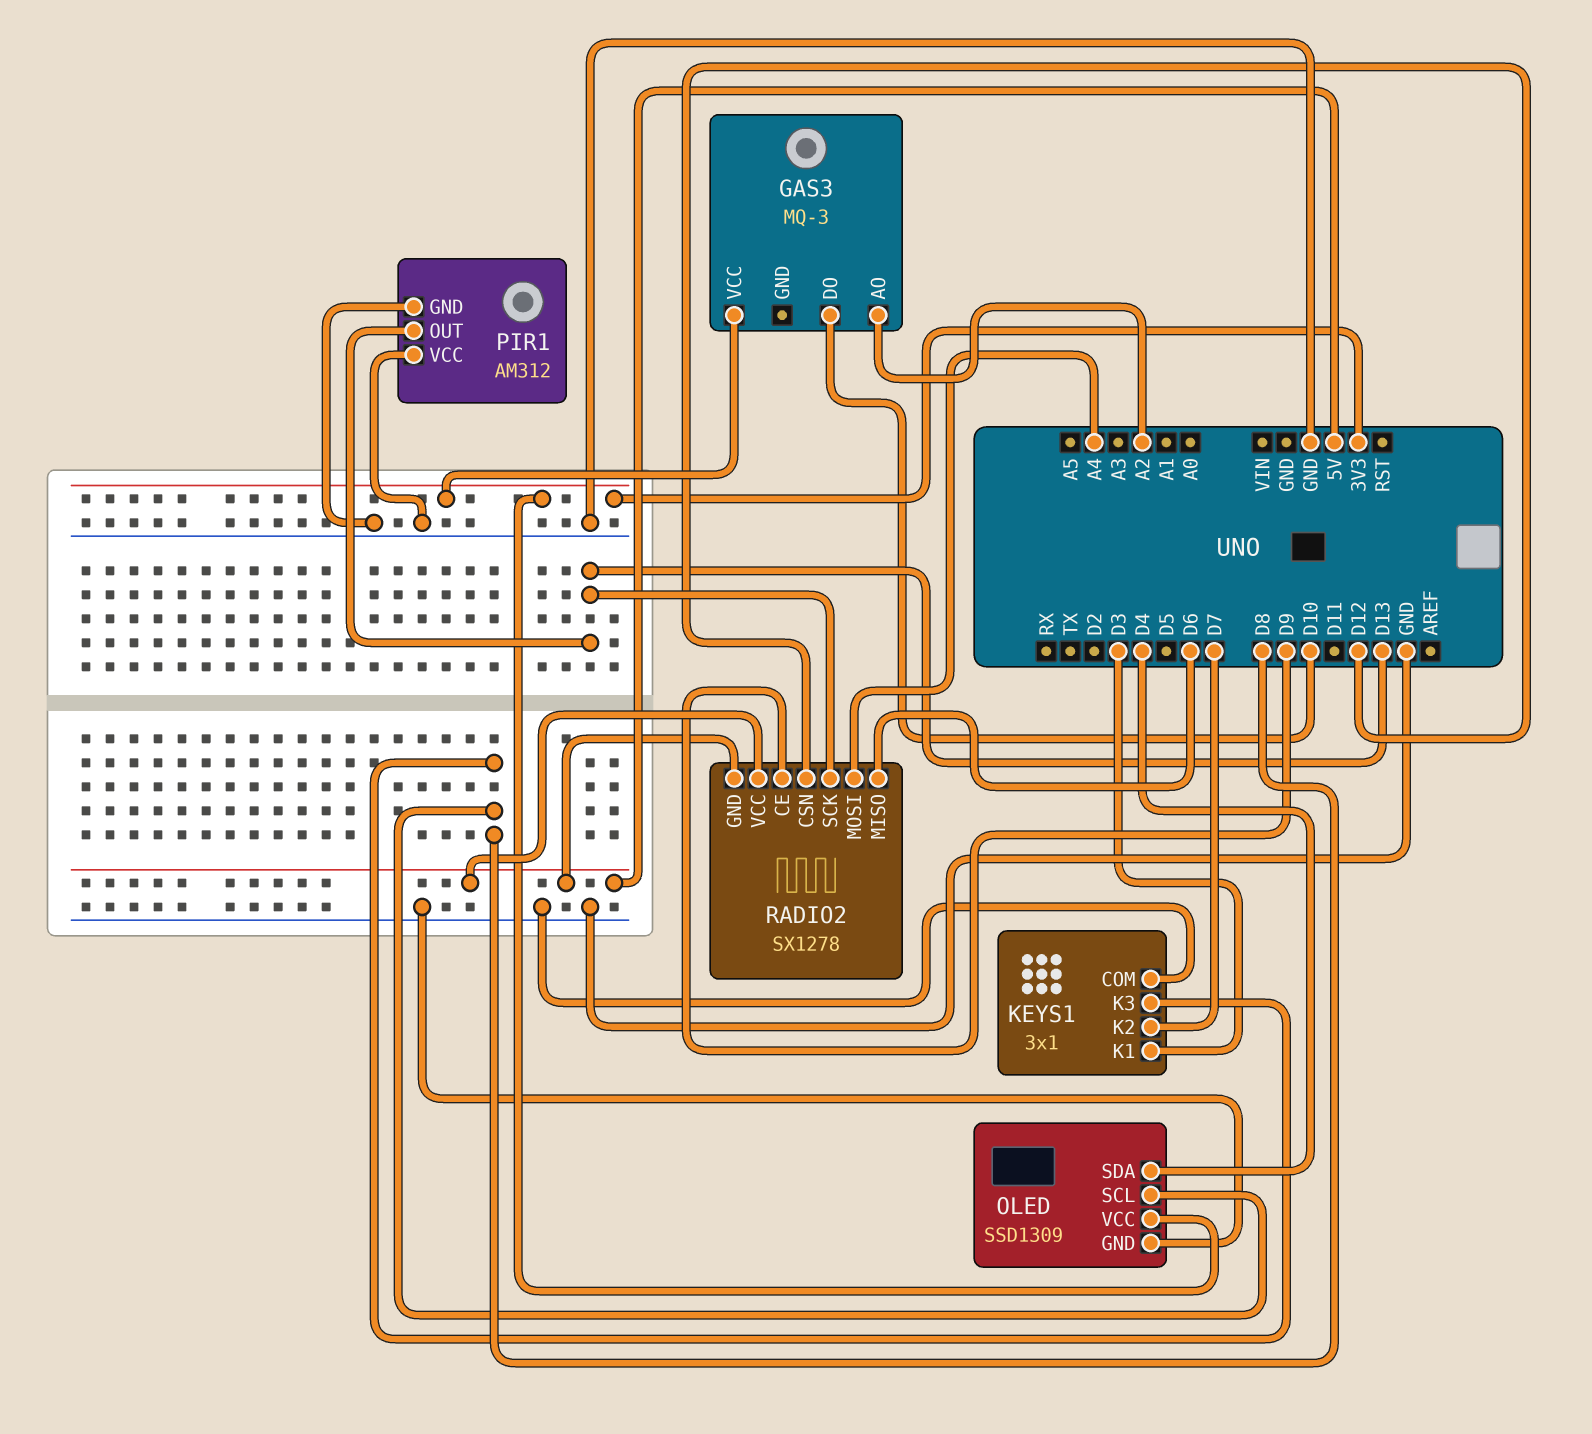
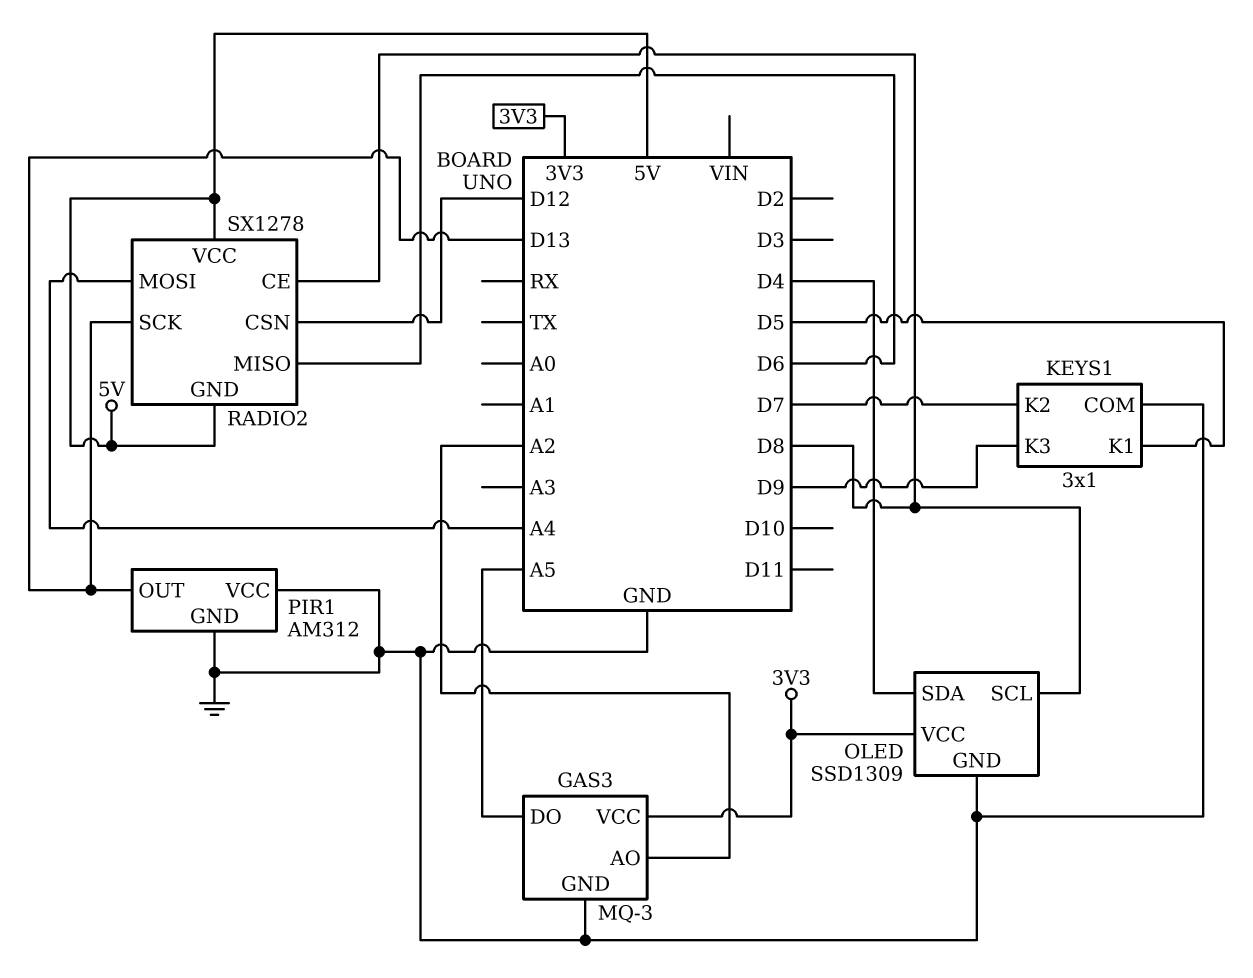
GAS3 pin DO: D10 -> A5
GAS3 pin GND: none -> GND
KEYS1 pin K1: D3 -> D5
KEYS1 pin K3: D8 -> D9
RADIO2 pin CE: D9 -> D8

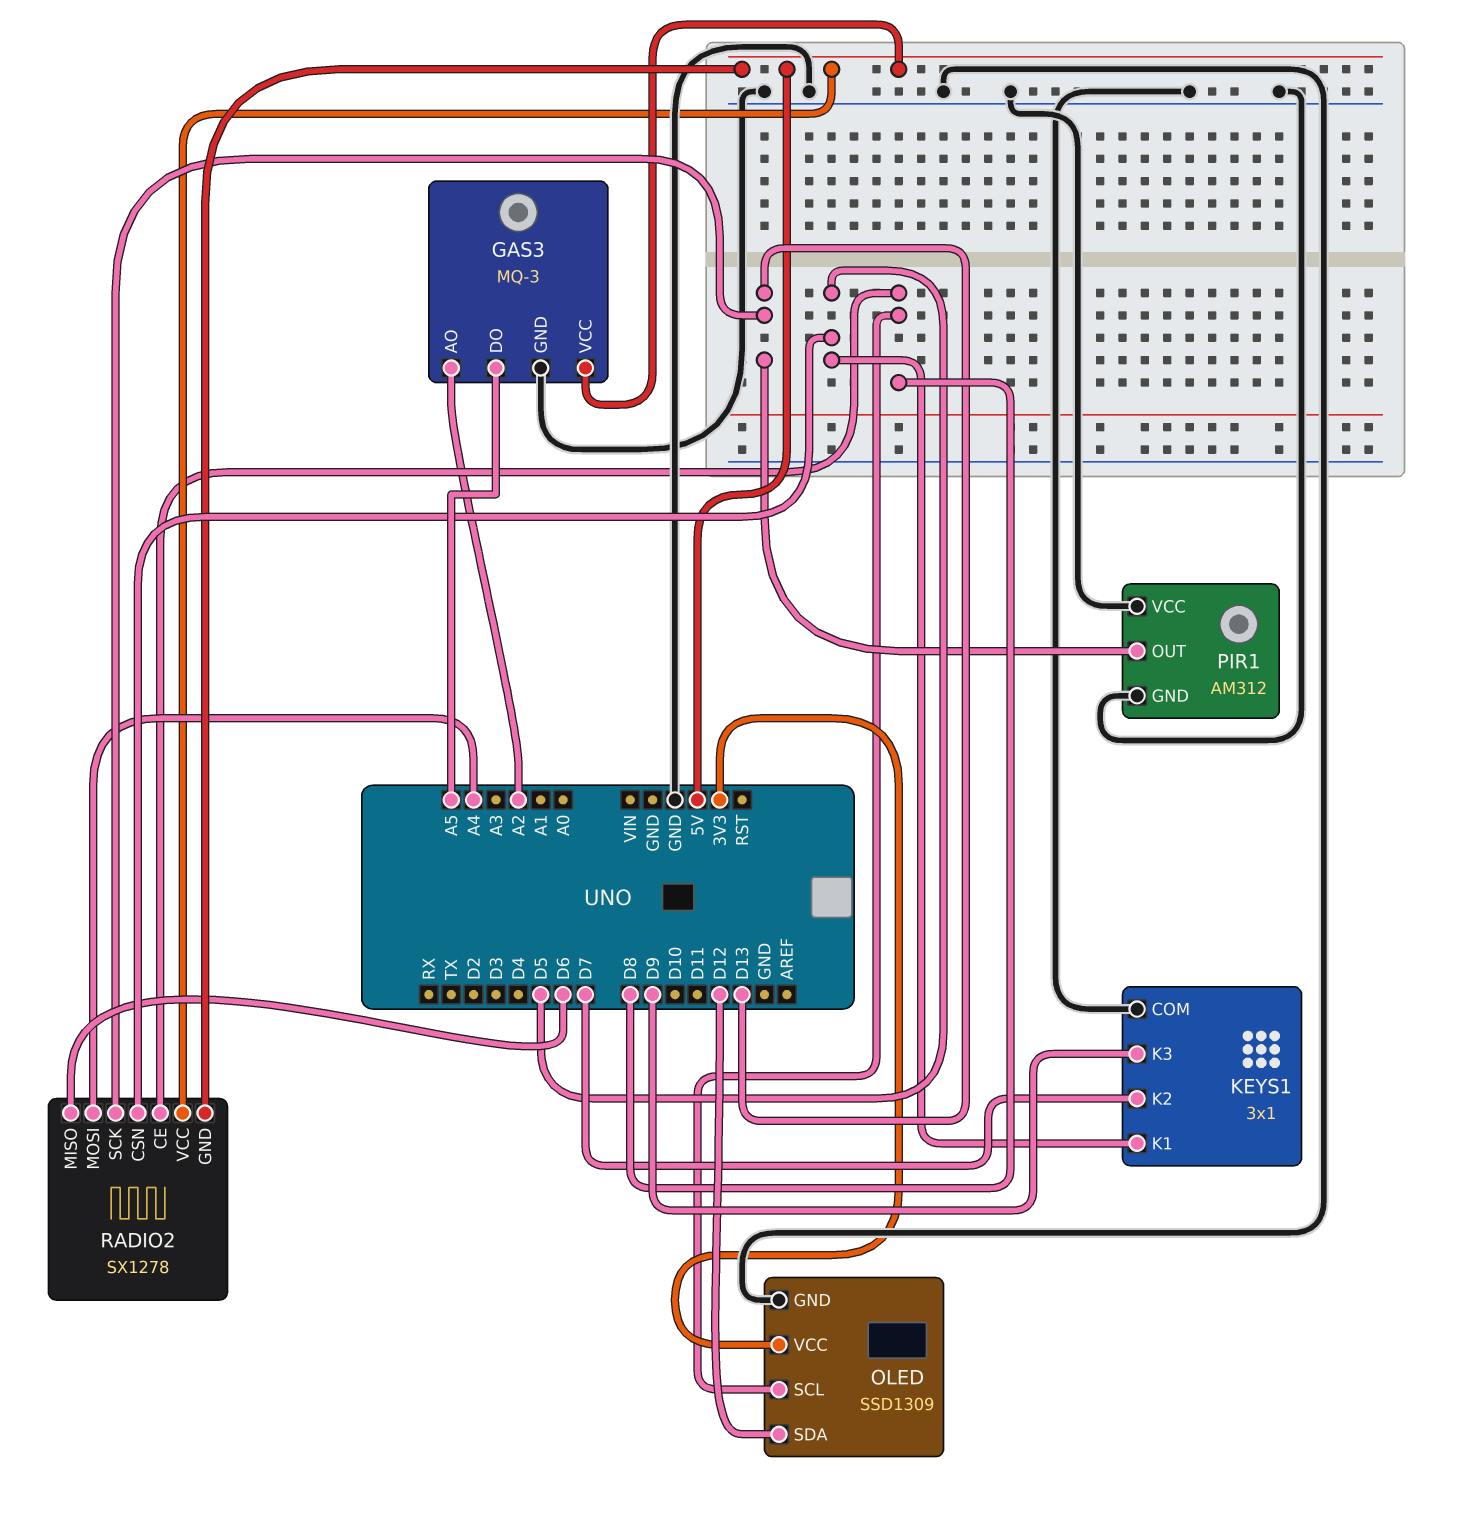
GAS3 pin VCC: 3V3 -> 5V
OLED pin SDA: D4 -> D12
RADIO2 pin CSN: D12 -> D5

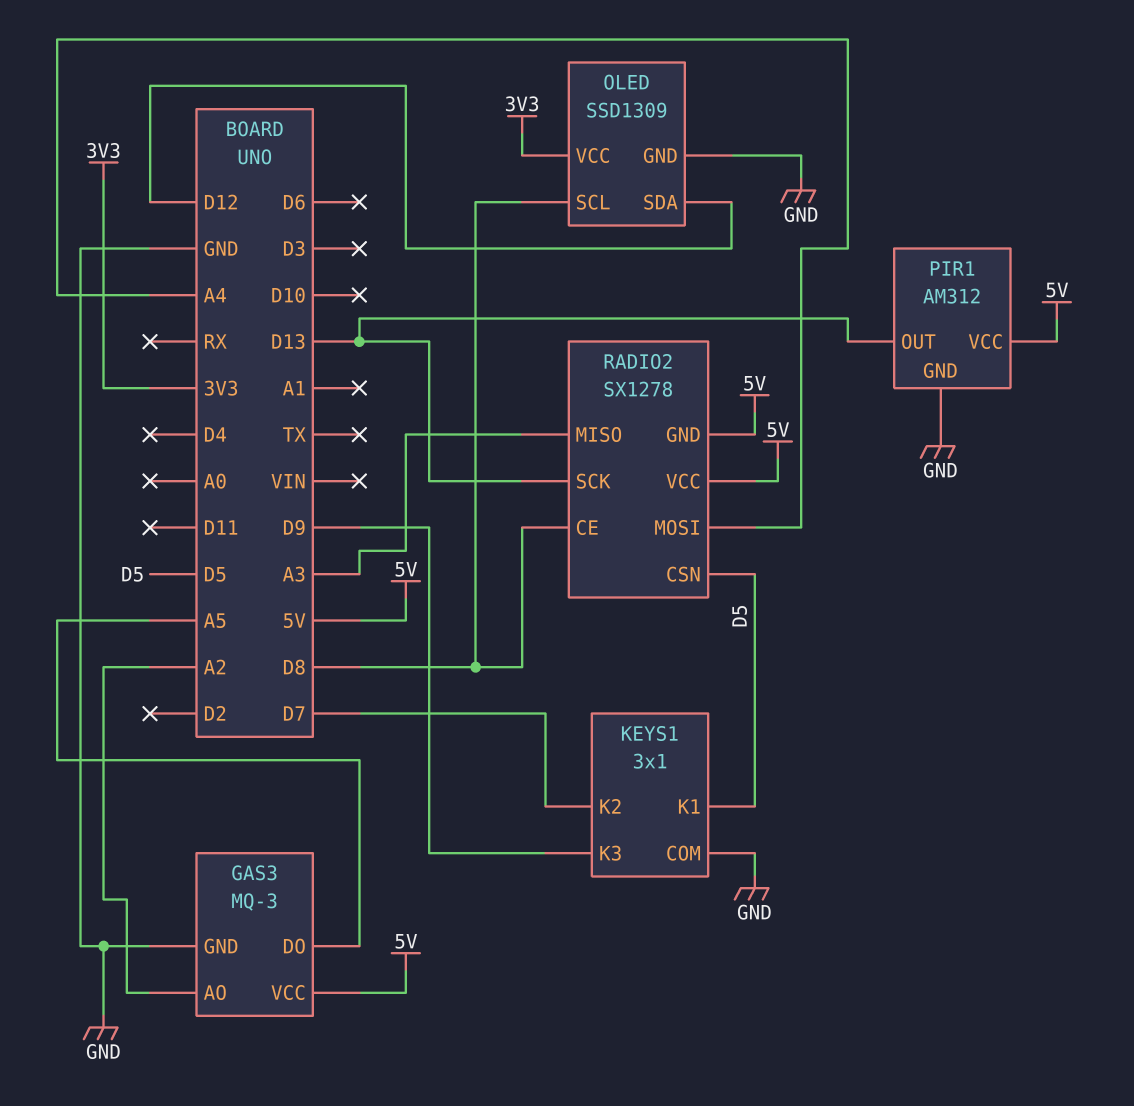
PIR1 pin VCC: GND -> 5V
RADIO2 pin MISO: D6 -> A3

